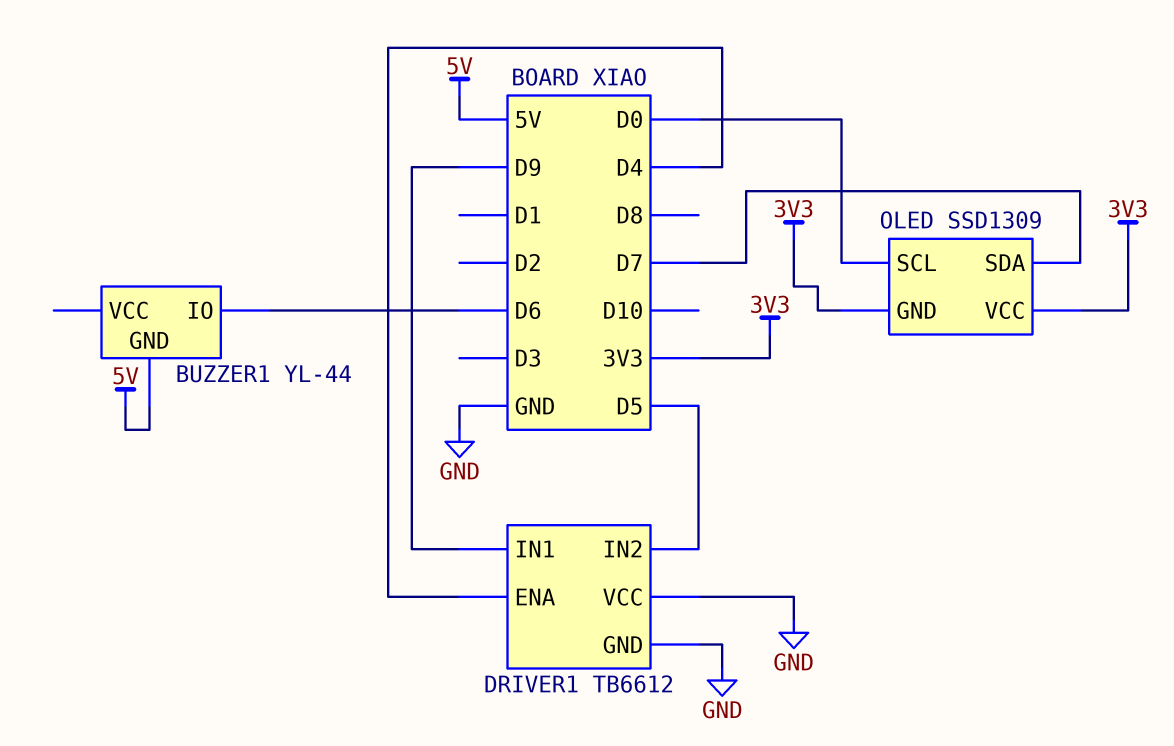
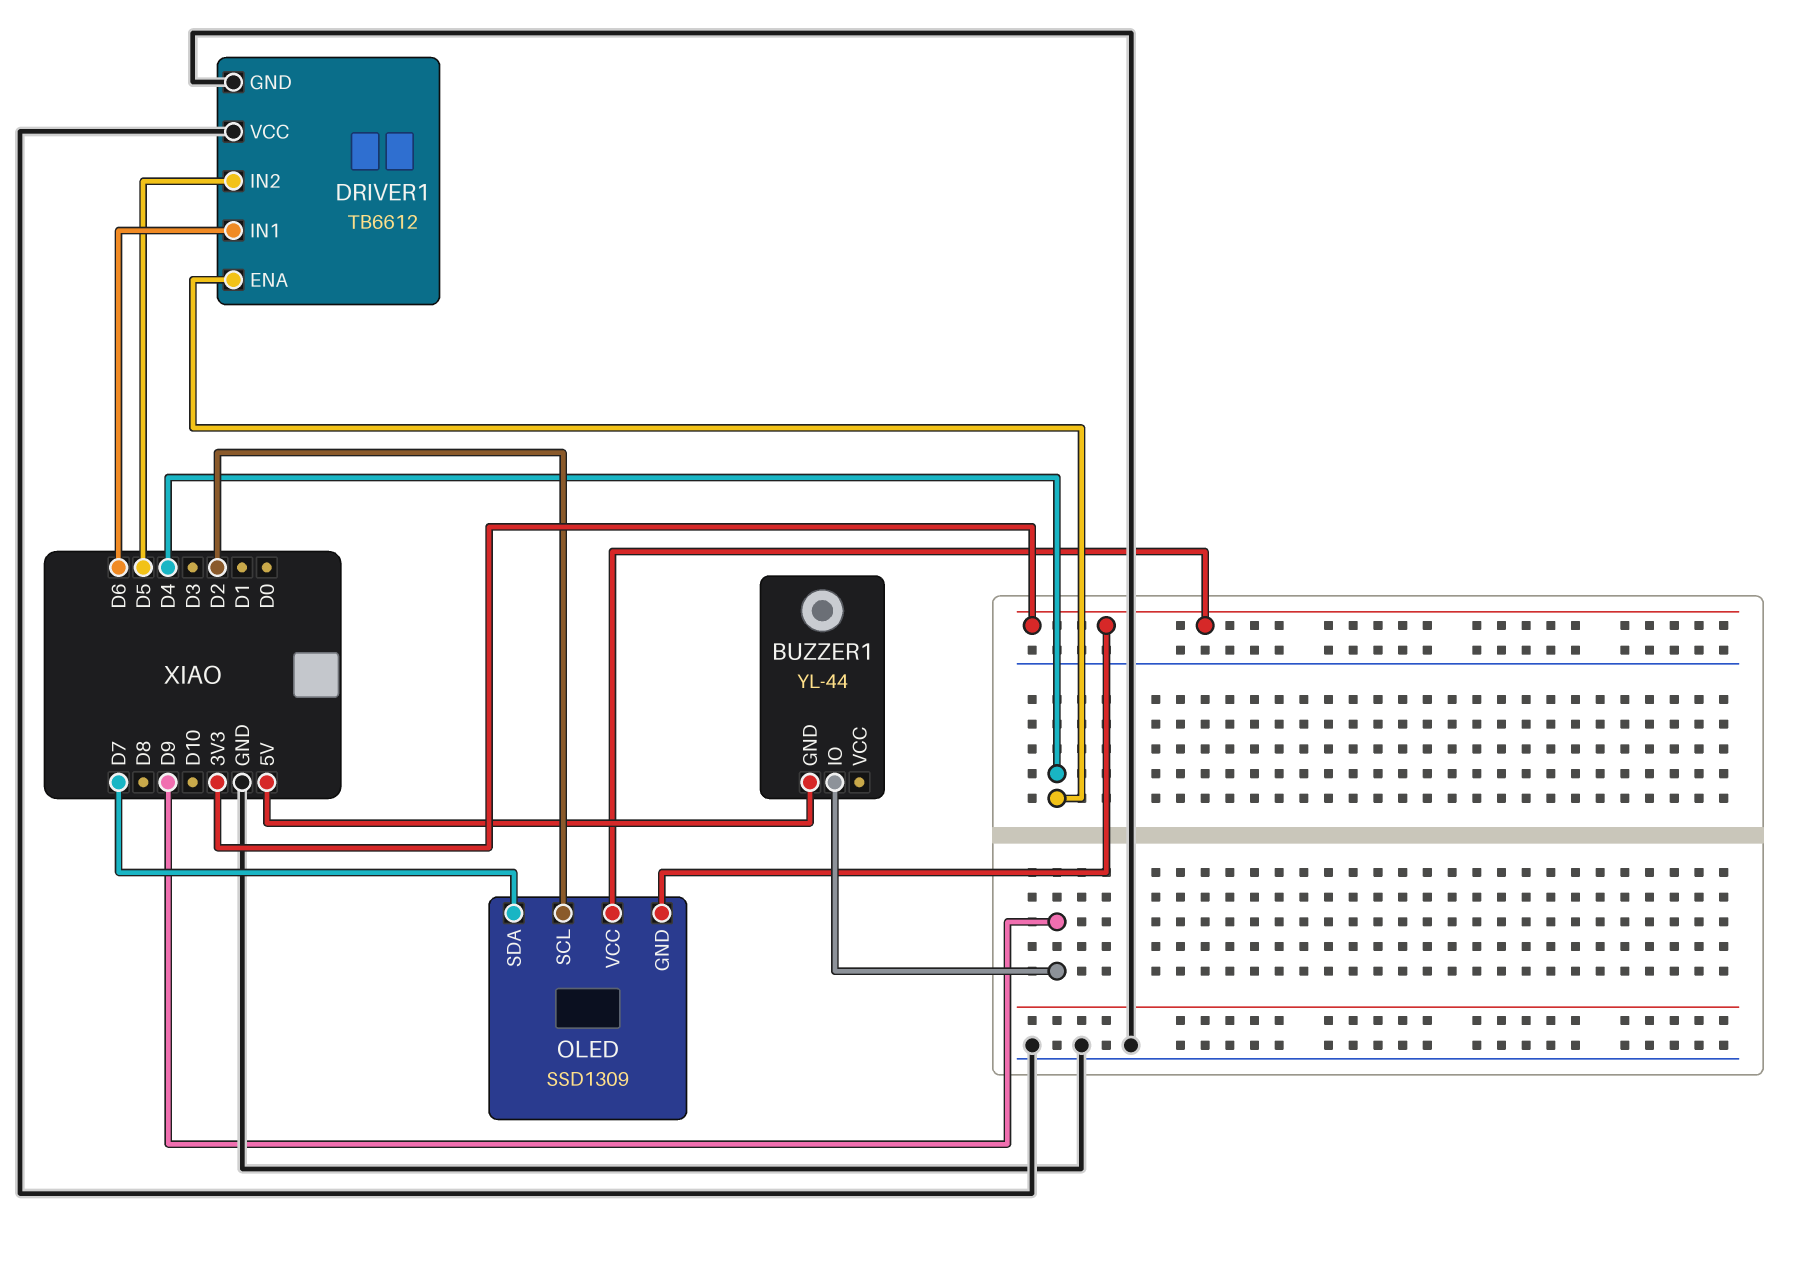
BUZZER1 pin IO: D6 -> D9
DRIVER1 pin IN1: D9 -> D6
OLED pin SCL: D0 -> D2

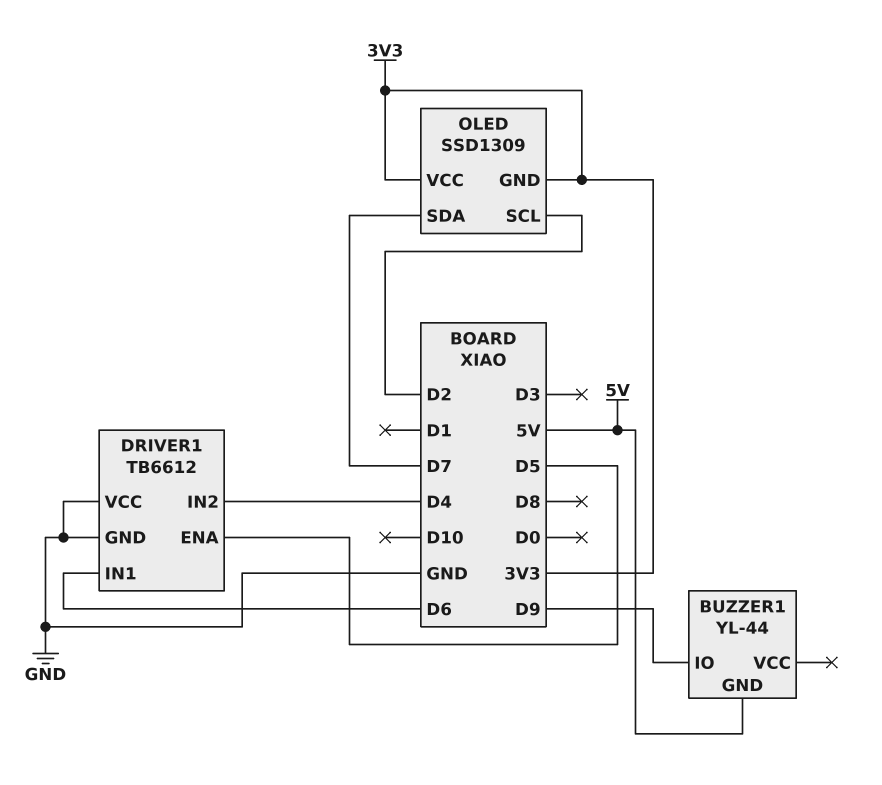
DRIVER1 pin ENA: D4 -> D5
DRIVER1 pin IN2: D5 -> D4

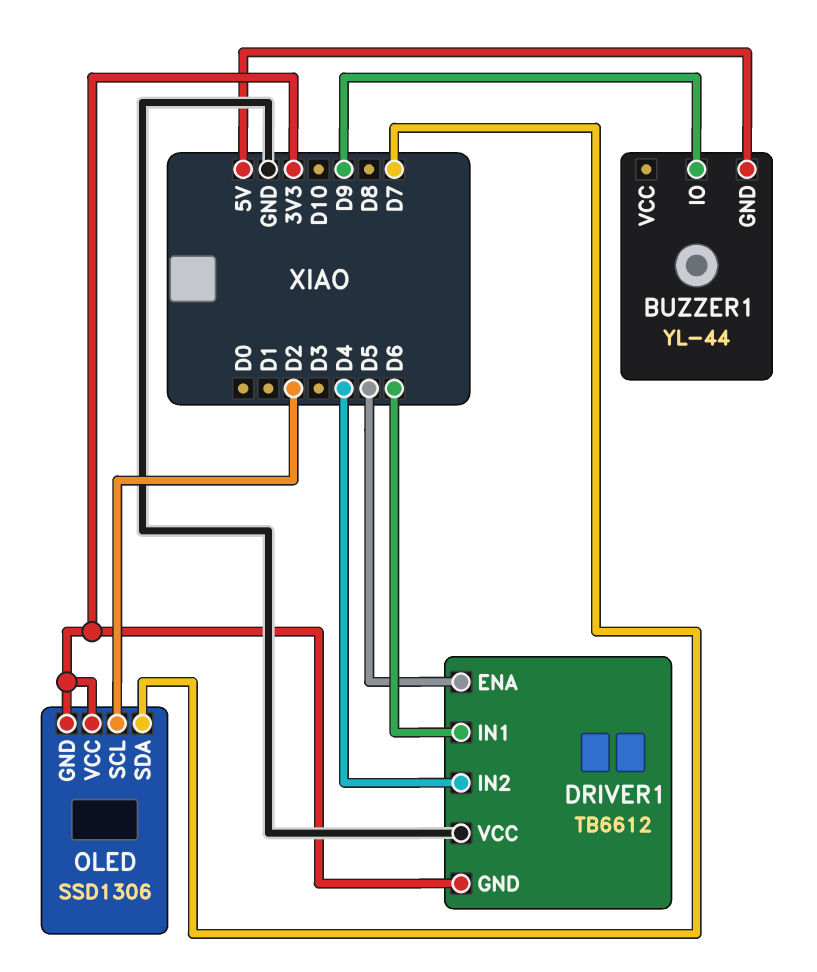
DRIVER1 pin GND: GND -> 3V3
OLED: SSD1309 -> SSD1306

